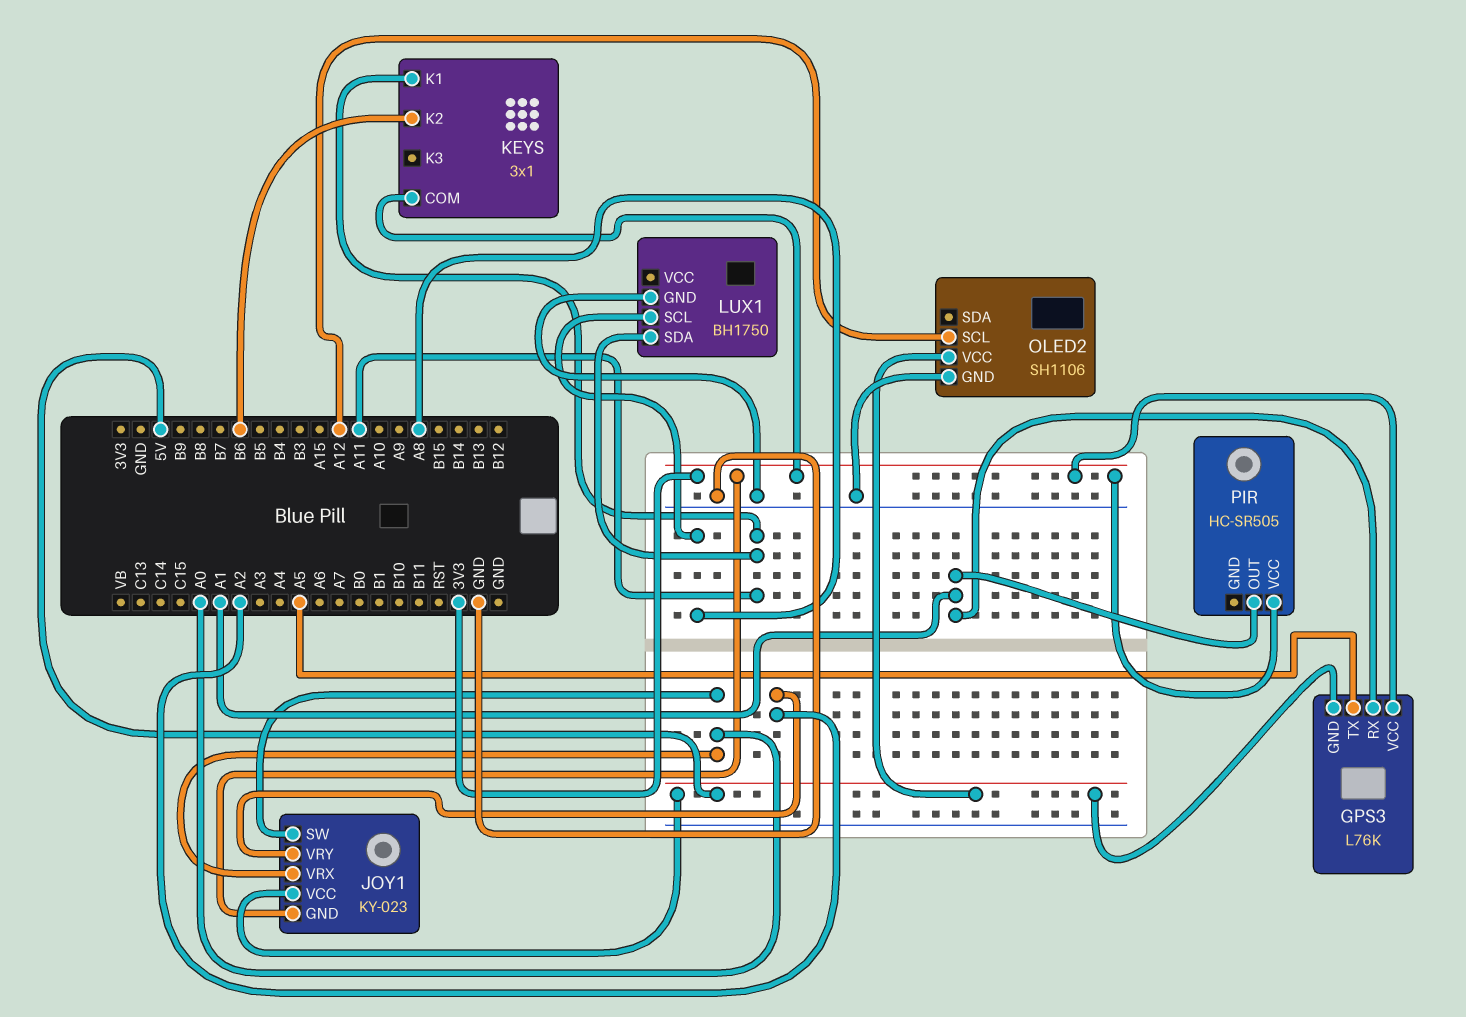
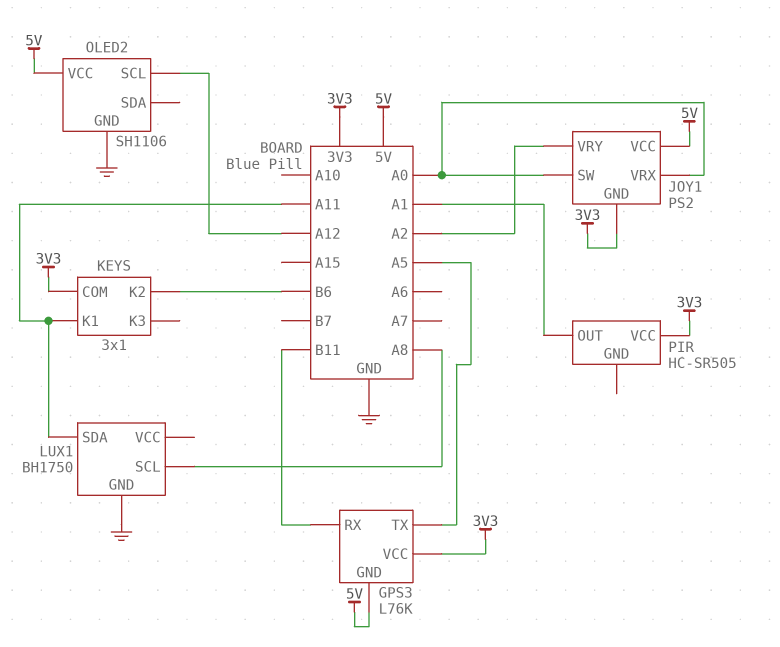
GPS3 pin RX: A1 -> B11
JOY1: KY-023 -> PS2

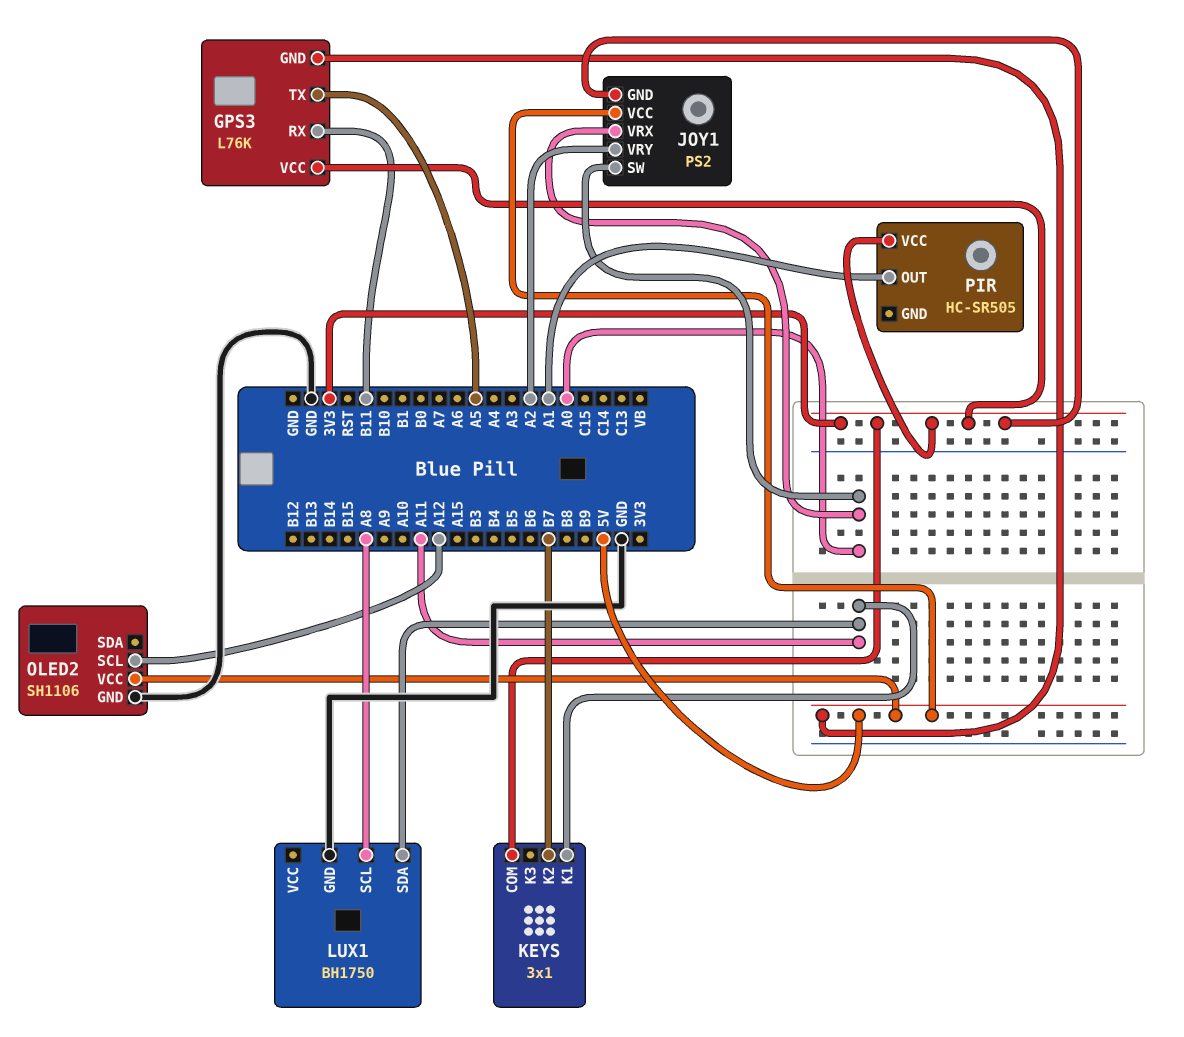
KEYS pin K2: B6 -> B7

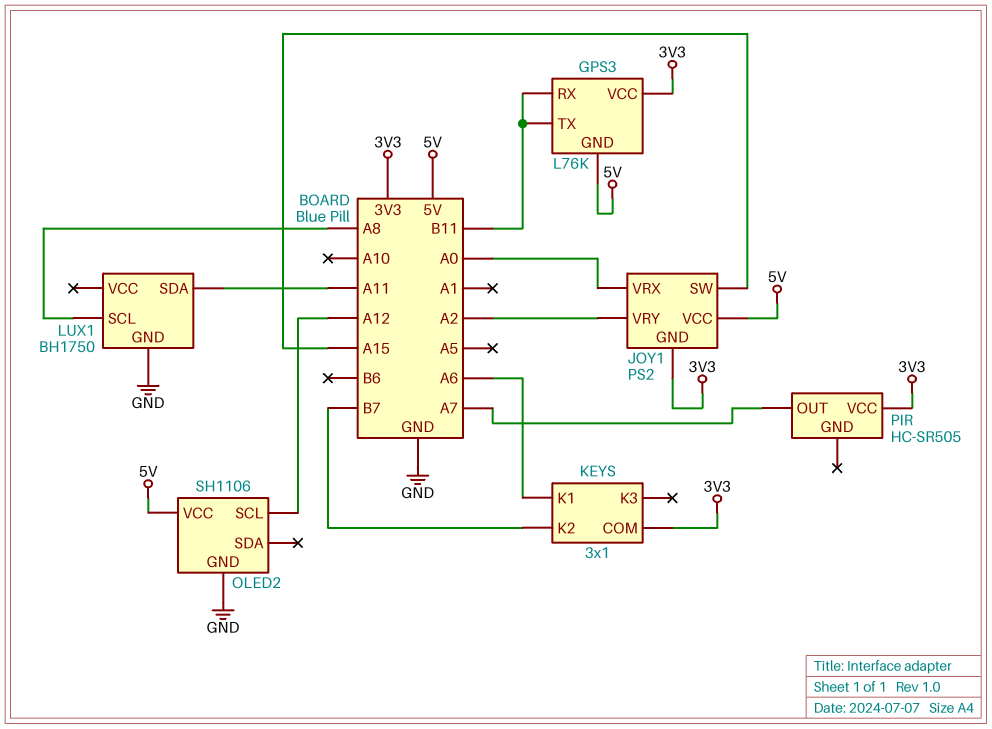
GPS3 pin TX: A5 -> B11
JOY1 pin SW: A0 -> A15
KEYS pin K1: A11 -> A6
PIR pin OUT: A1 -> A7

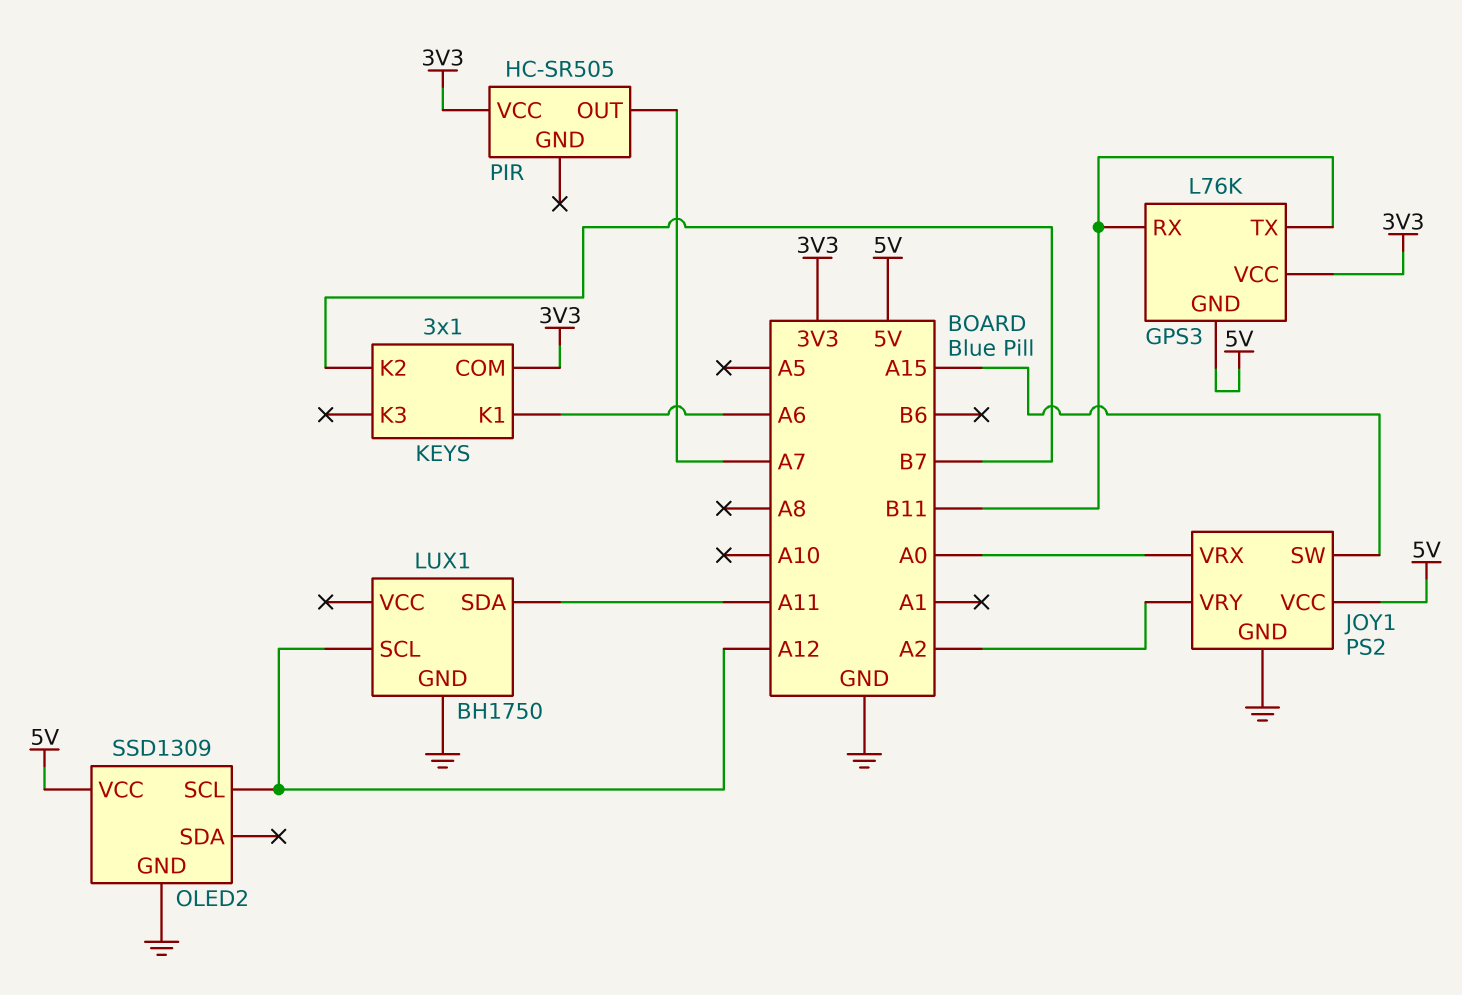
JOY1 pin GND: 3V3 -> GND
LUX1 pin SCL: A8 -> A12
OLED2: SH1106 -> SSD1309

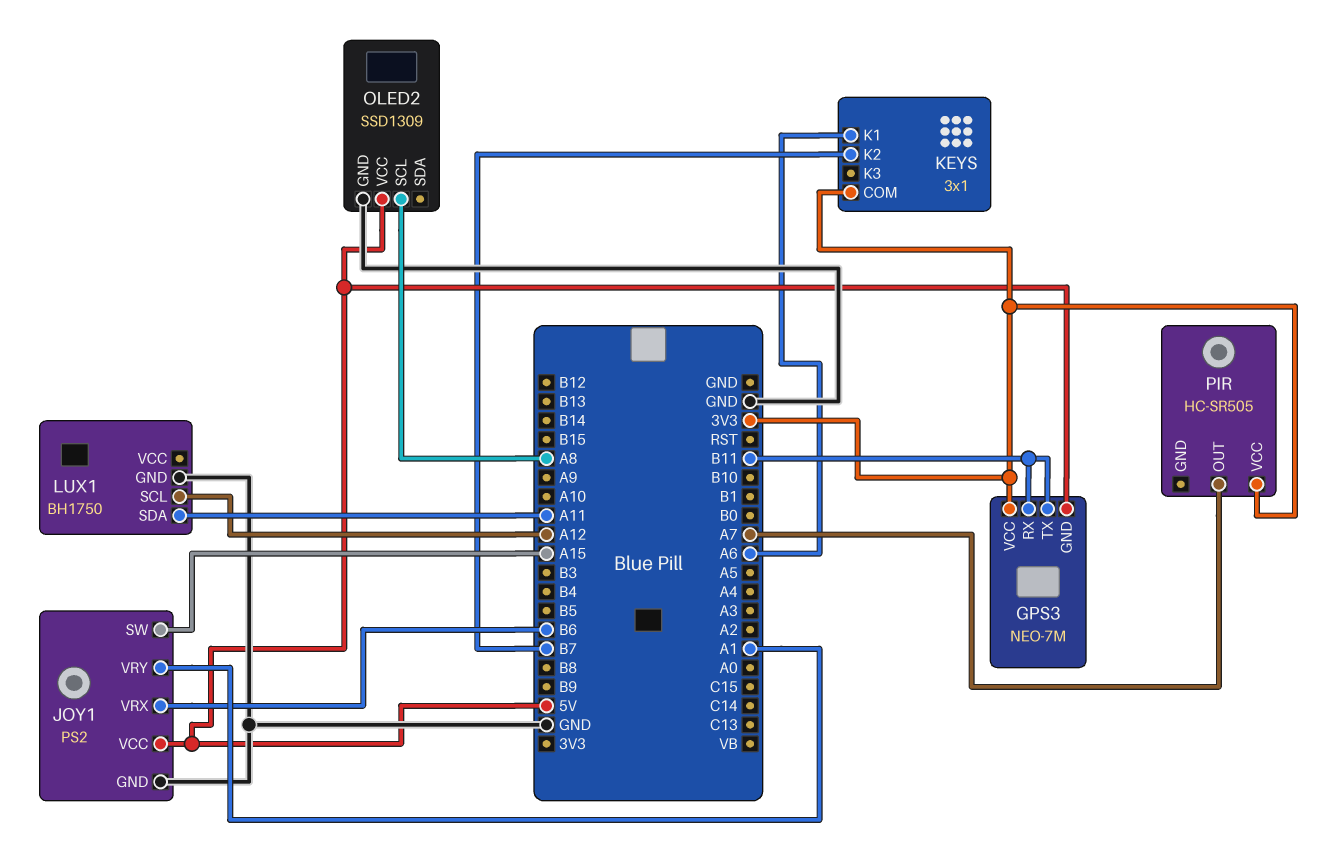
GPS3: L76K -> NEO-7M
JOY1 pin VRX: A0 -> B6
JOY1 pin VRY: A2 -> A1
OLED2 pin SCL: A12 -> A8

